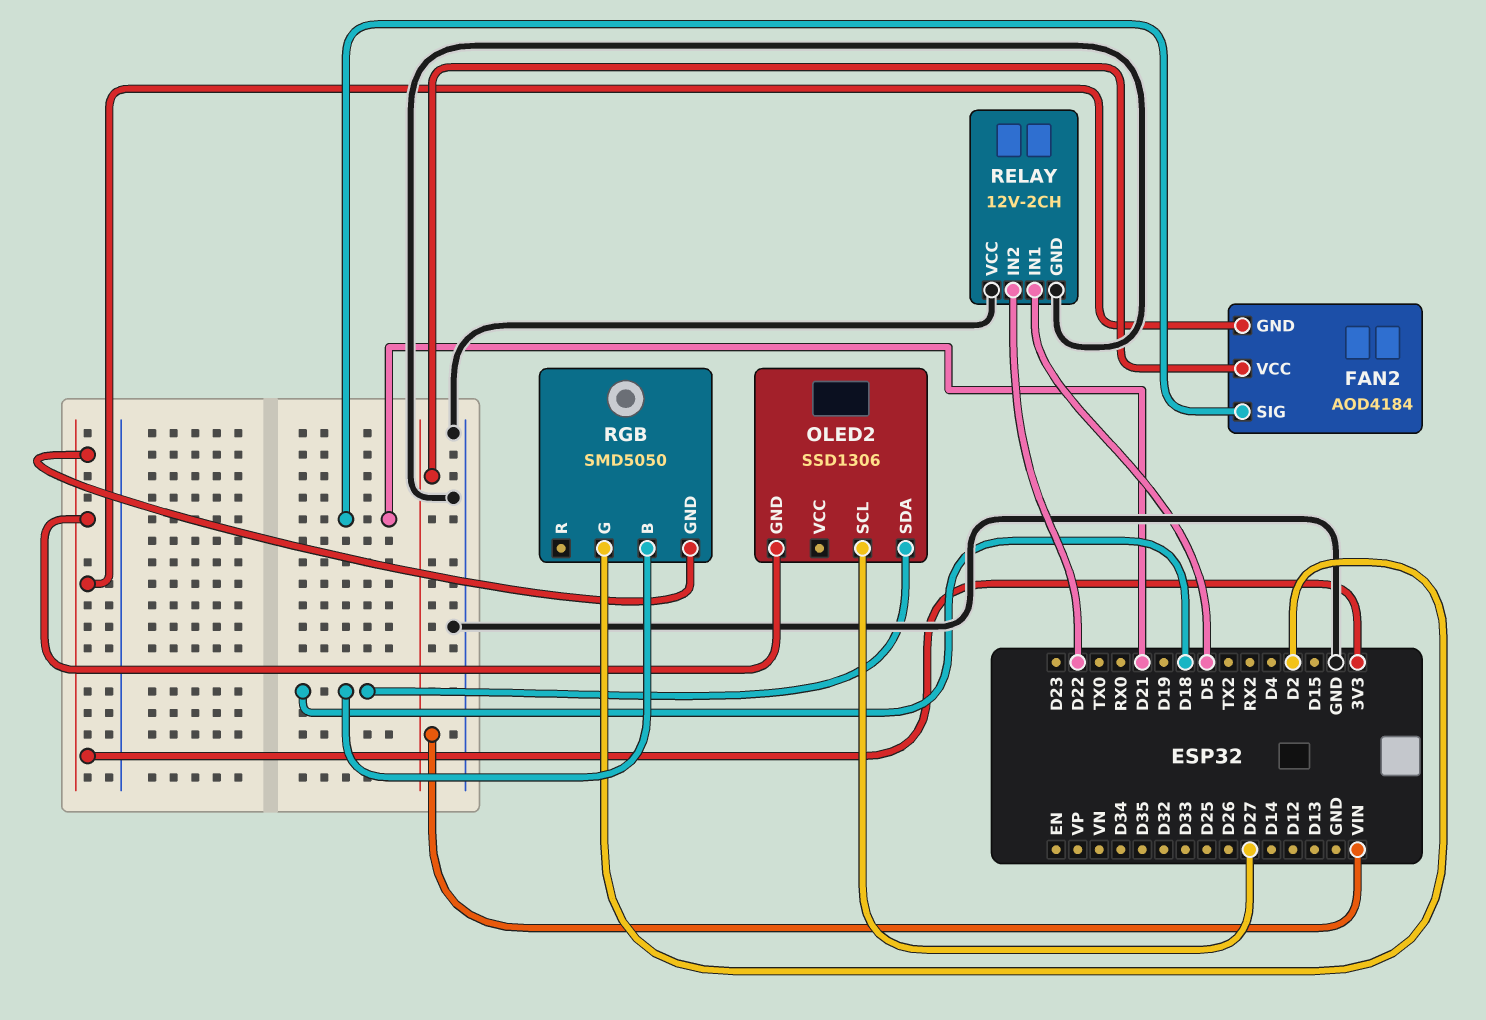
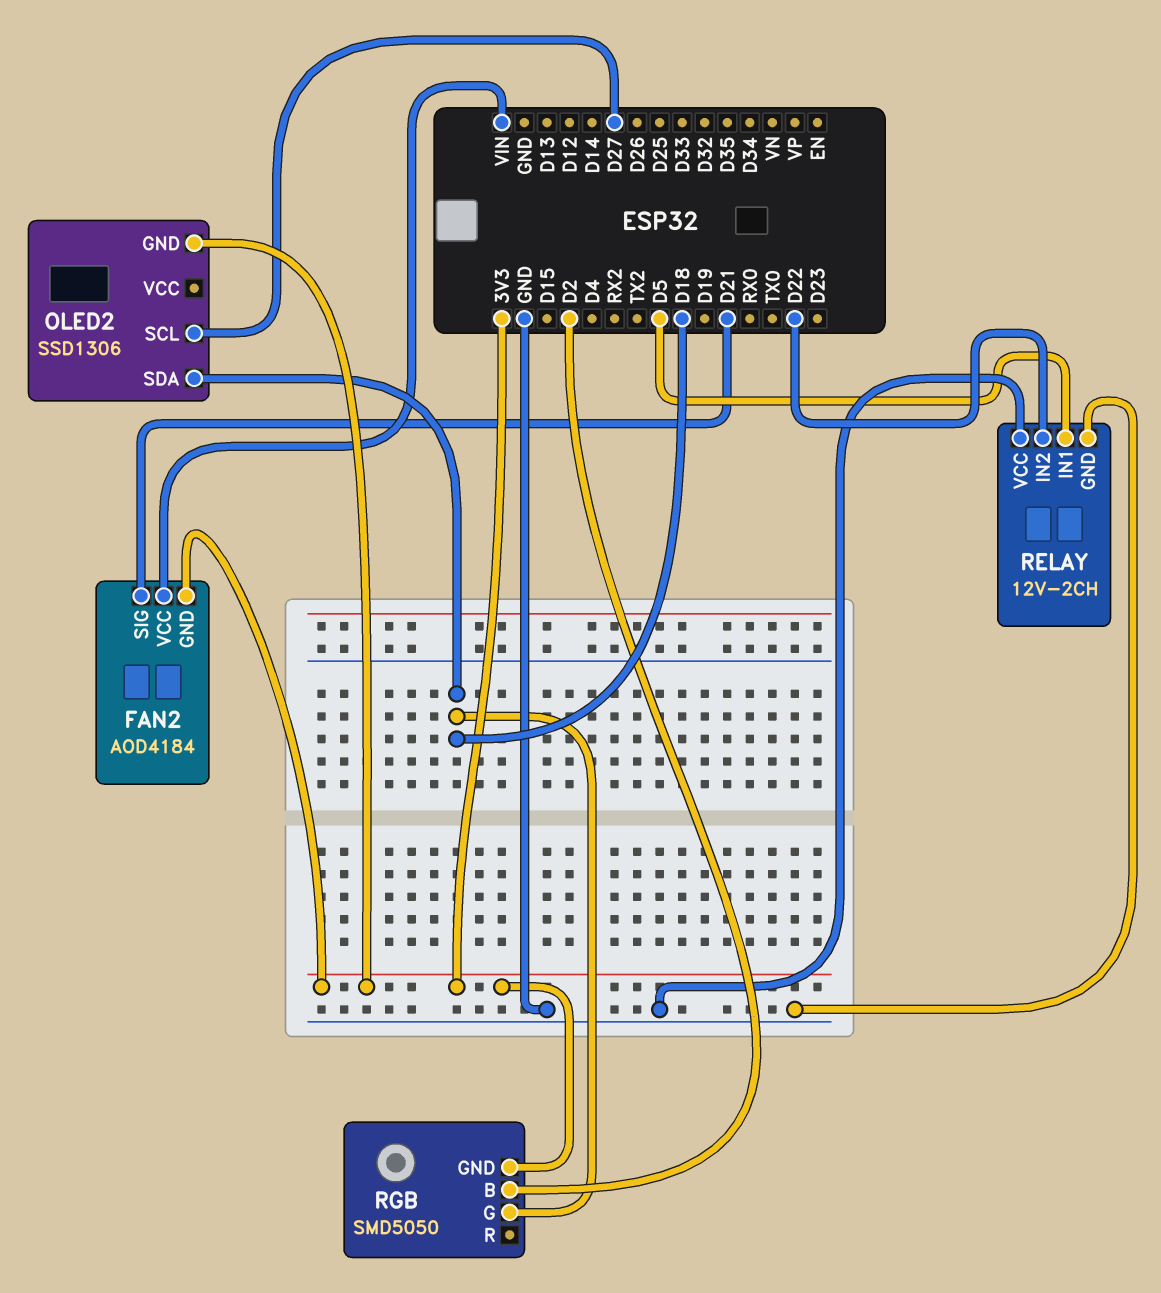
RGB pin B: D18 -> D2
RGB pin G: D2 -> D18

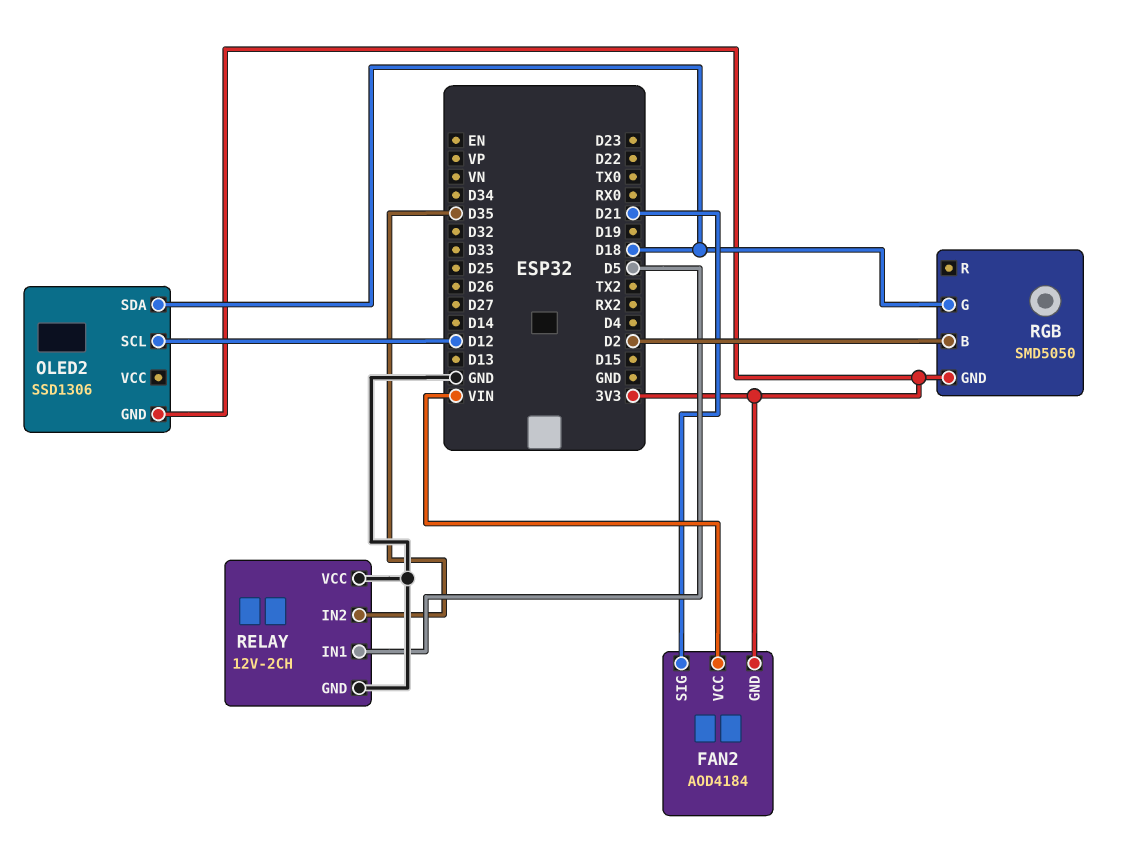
OLED2 pin SCL: D27 -> D12
RELAY pin IN2: D22 -> D35

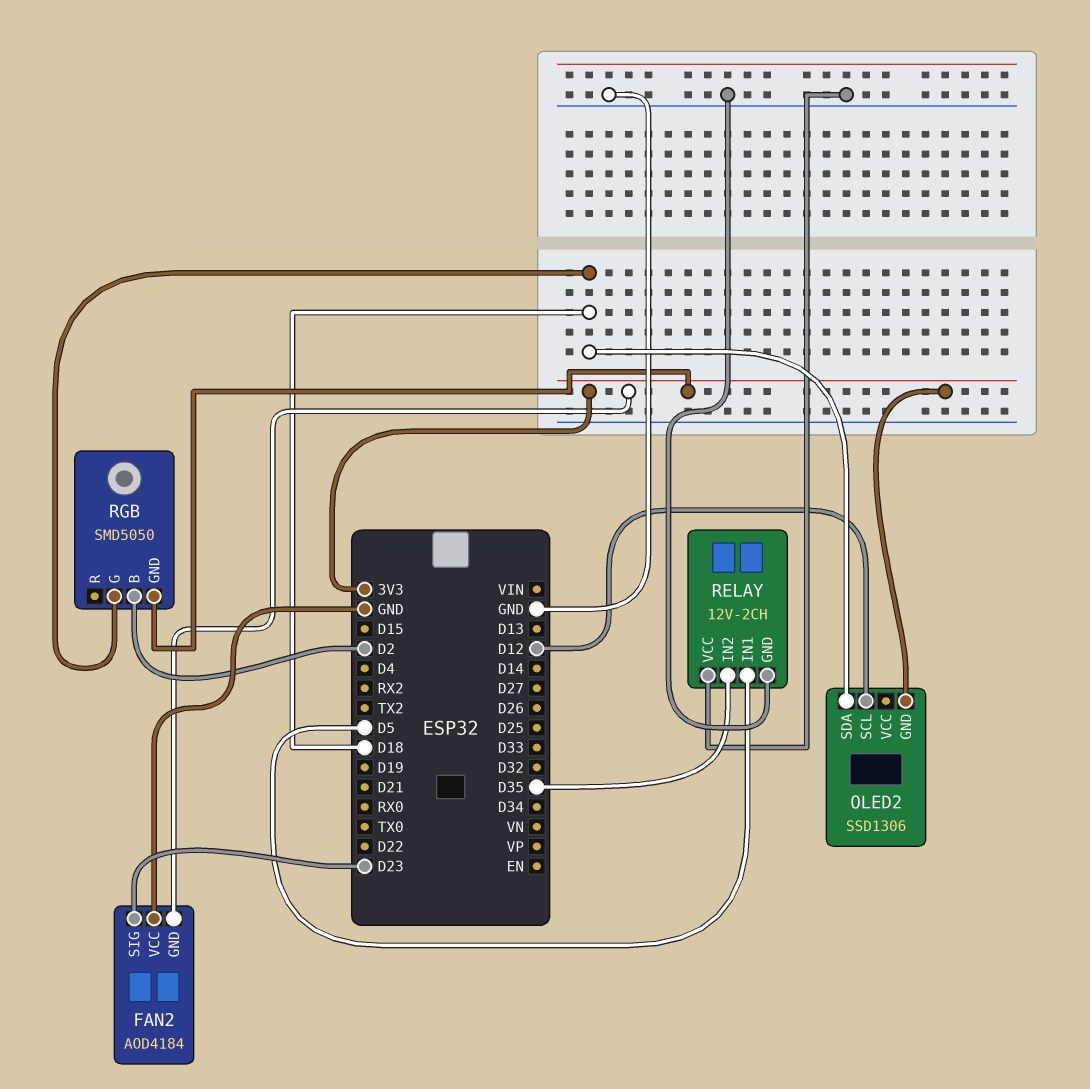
FAN2 pin SIG: D21 -> D23
FAN2 pin VCC: VIN -> GND

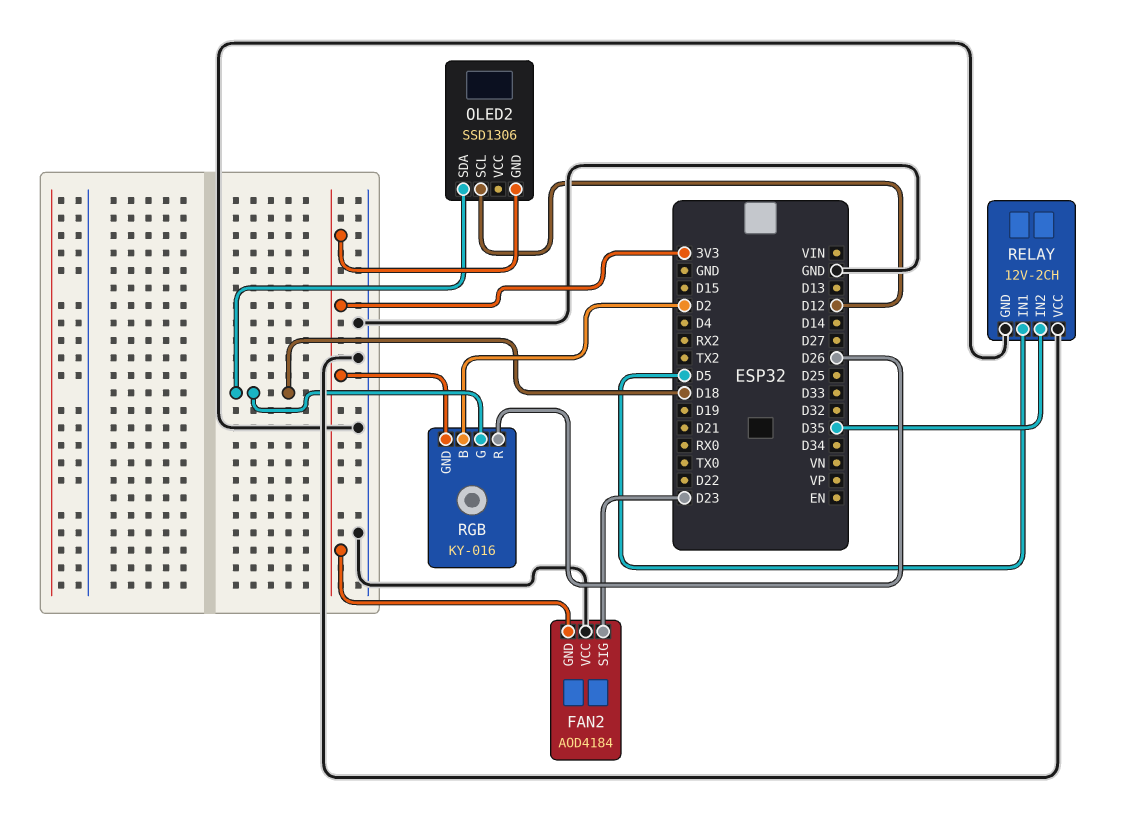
RGB: SMD5050 -> KY-016
RGB pin R: none -> D26

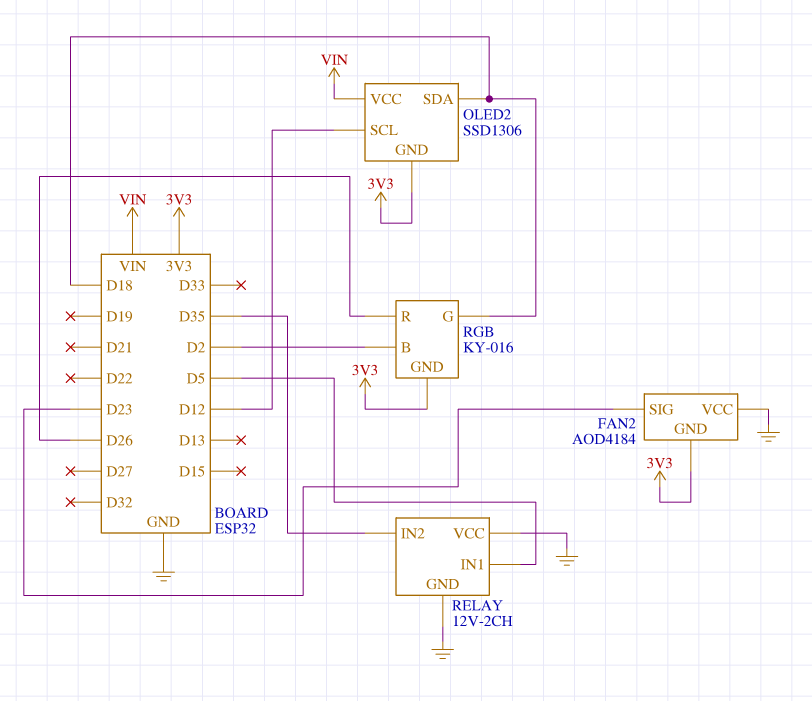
OLED2 pin VCC: none -> VIN

